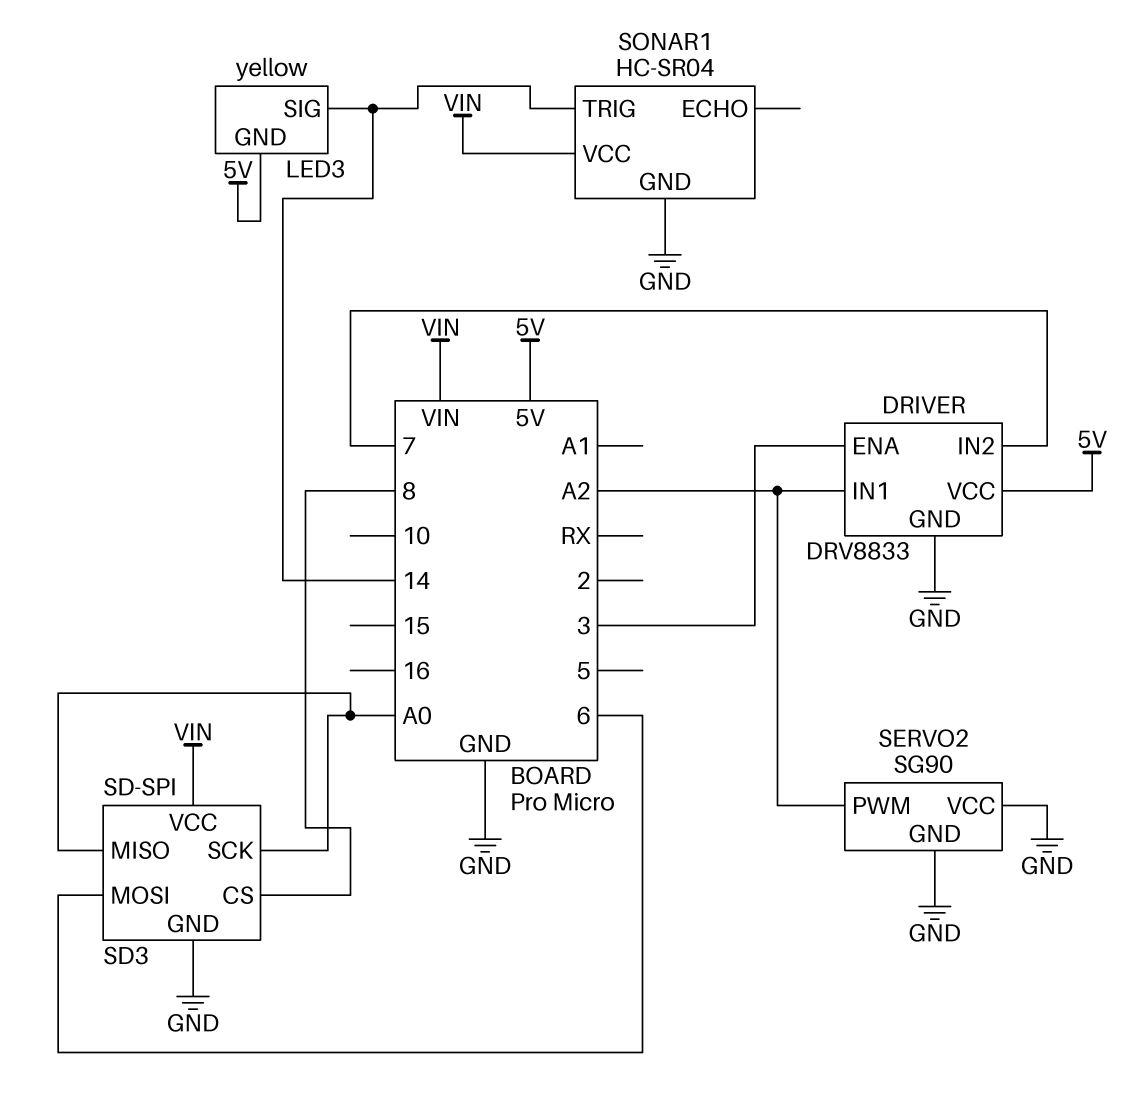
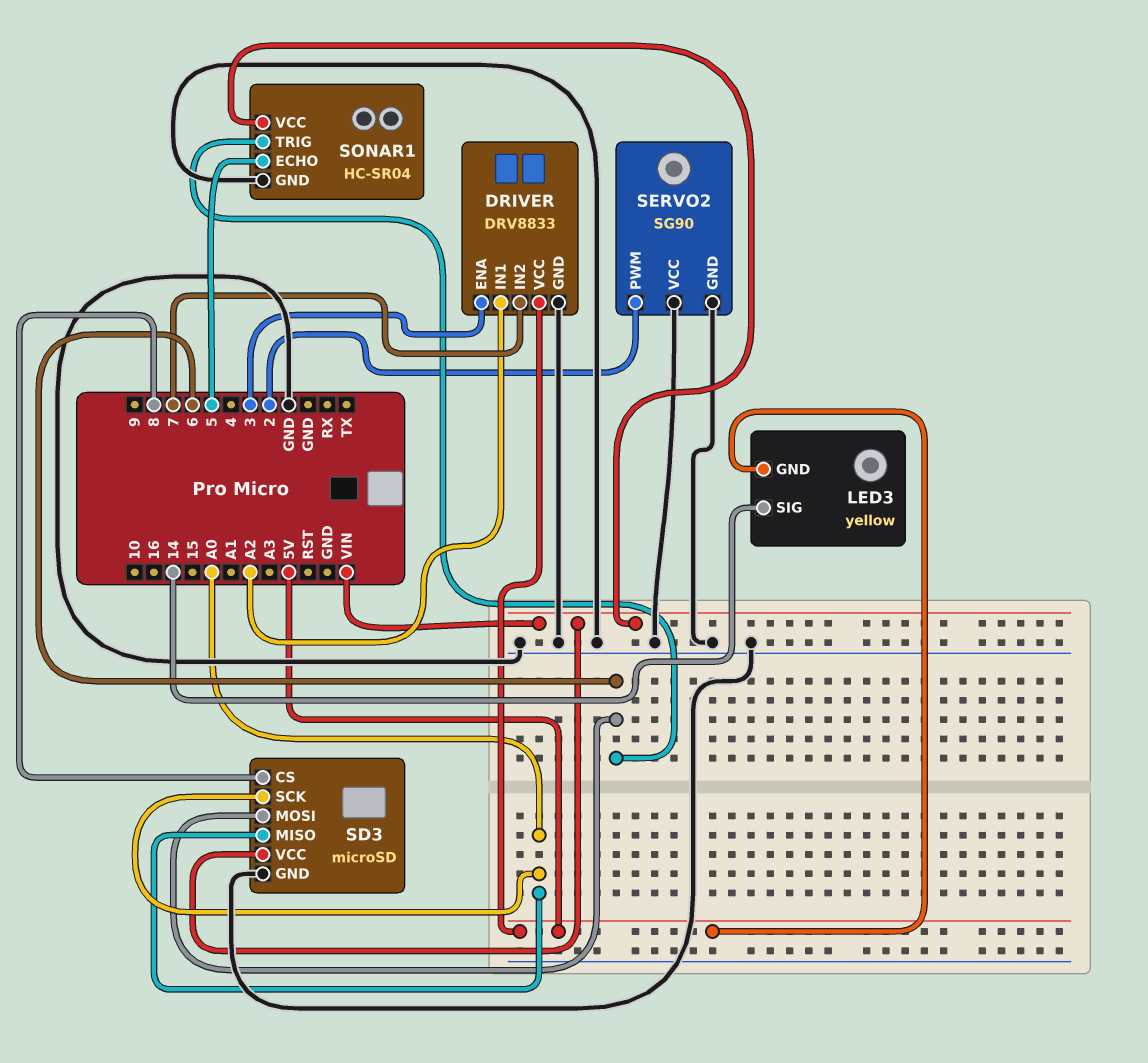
SD3: SD-SPI -> microSD
SERVO2 pin PWM: A2 -> 2
SONAR1 pin ECHO: none -> 5
SONAR1 pin TRIG: 14 -> 6

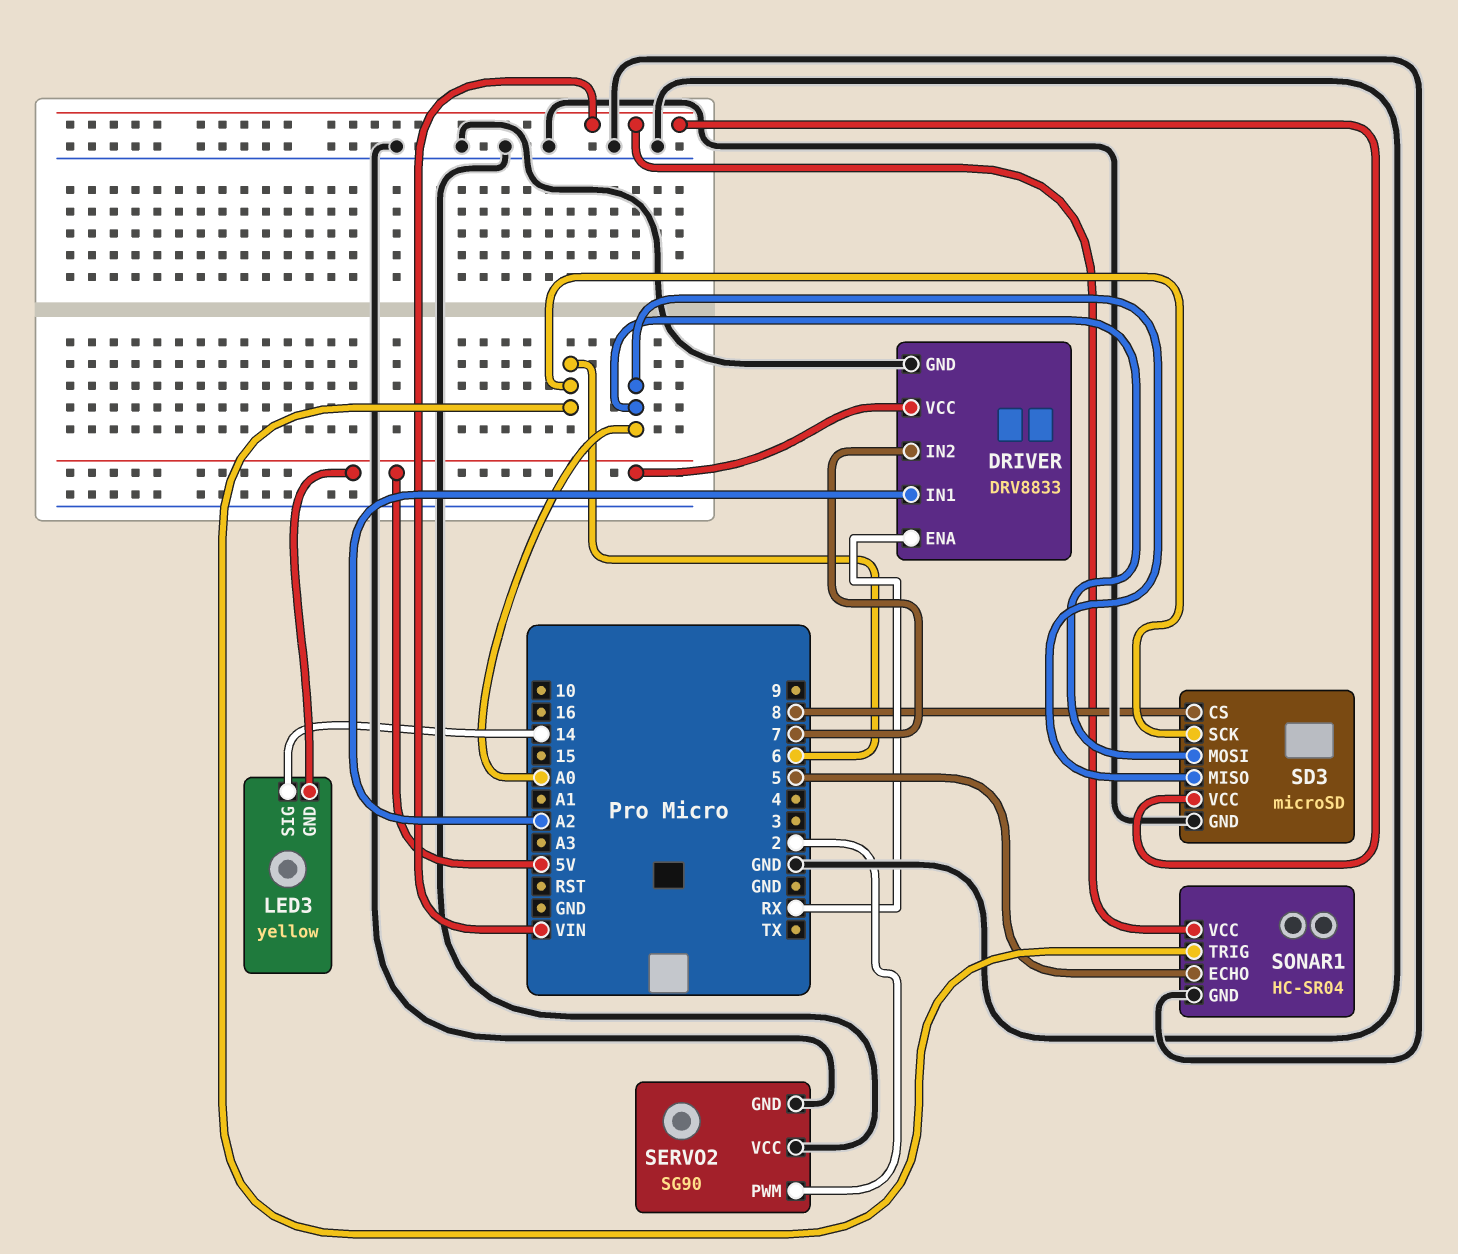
DRIVER pin ENA: 3 -> RX
SD3 pin MOSI: 6 -> A0
SD3 pin SCK: A0 -> 6

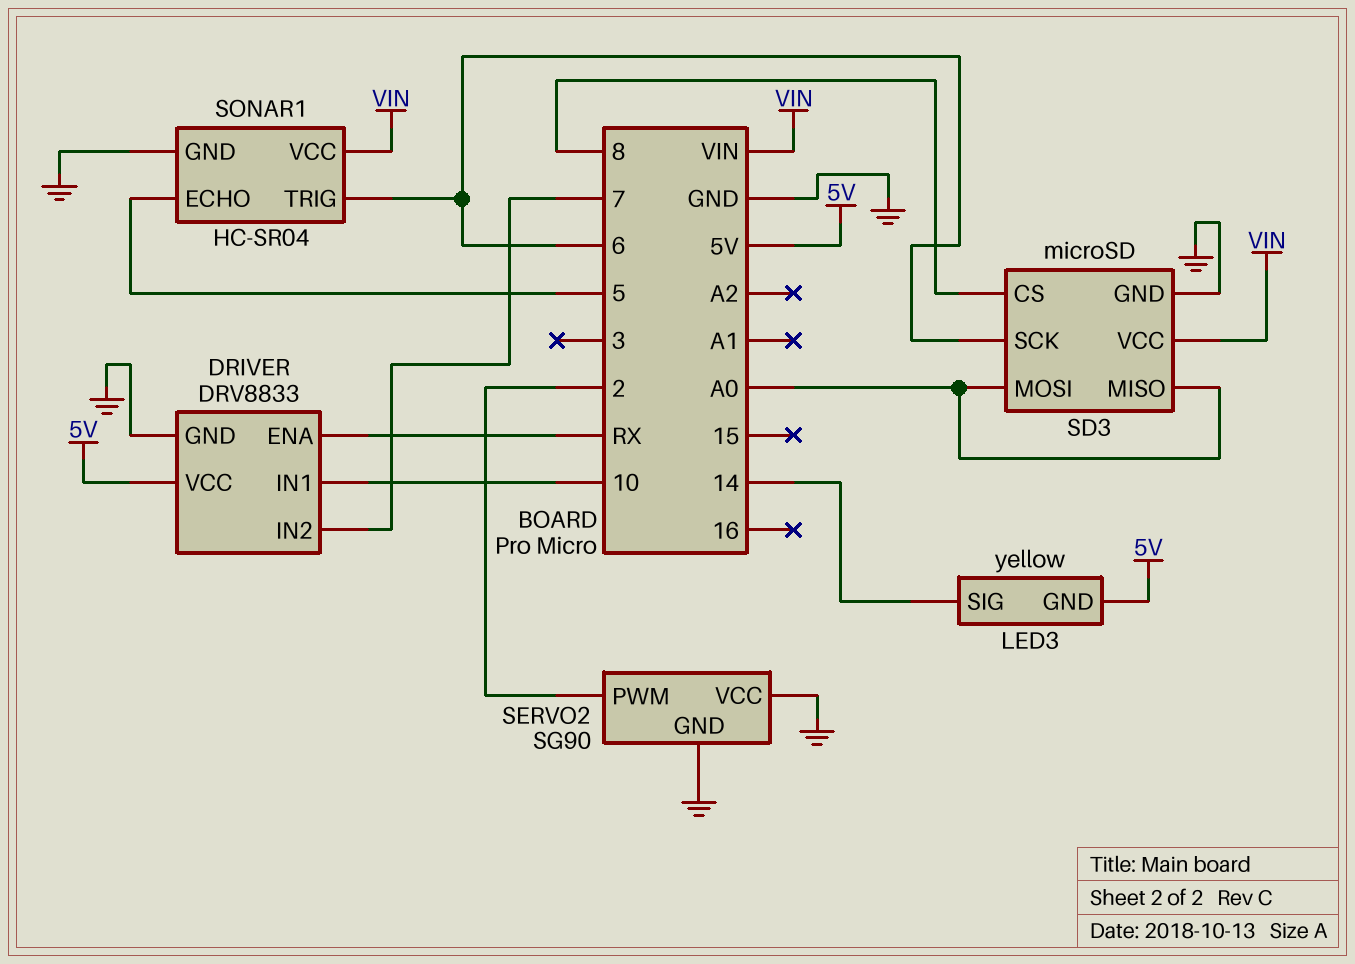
DRIVER pin IN1: A2 -> 10

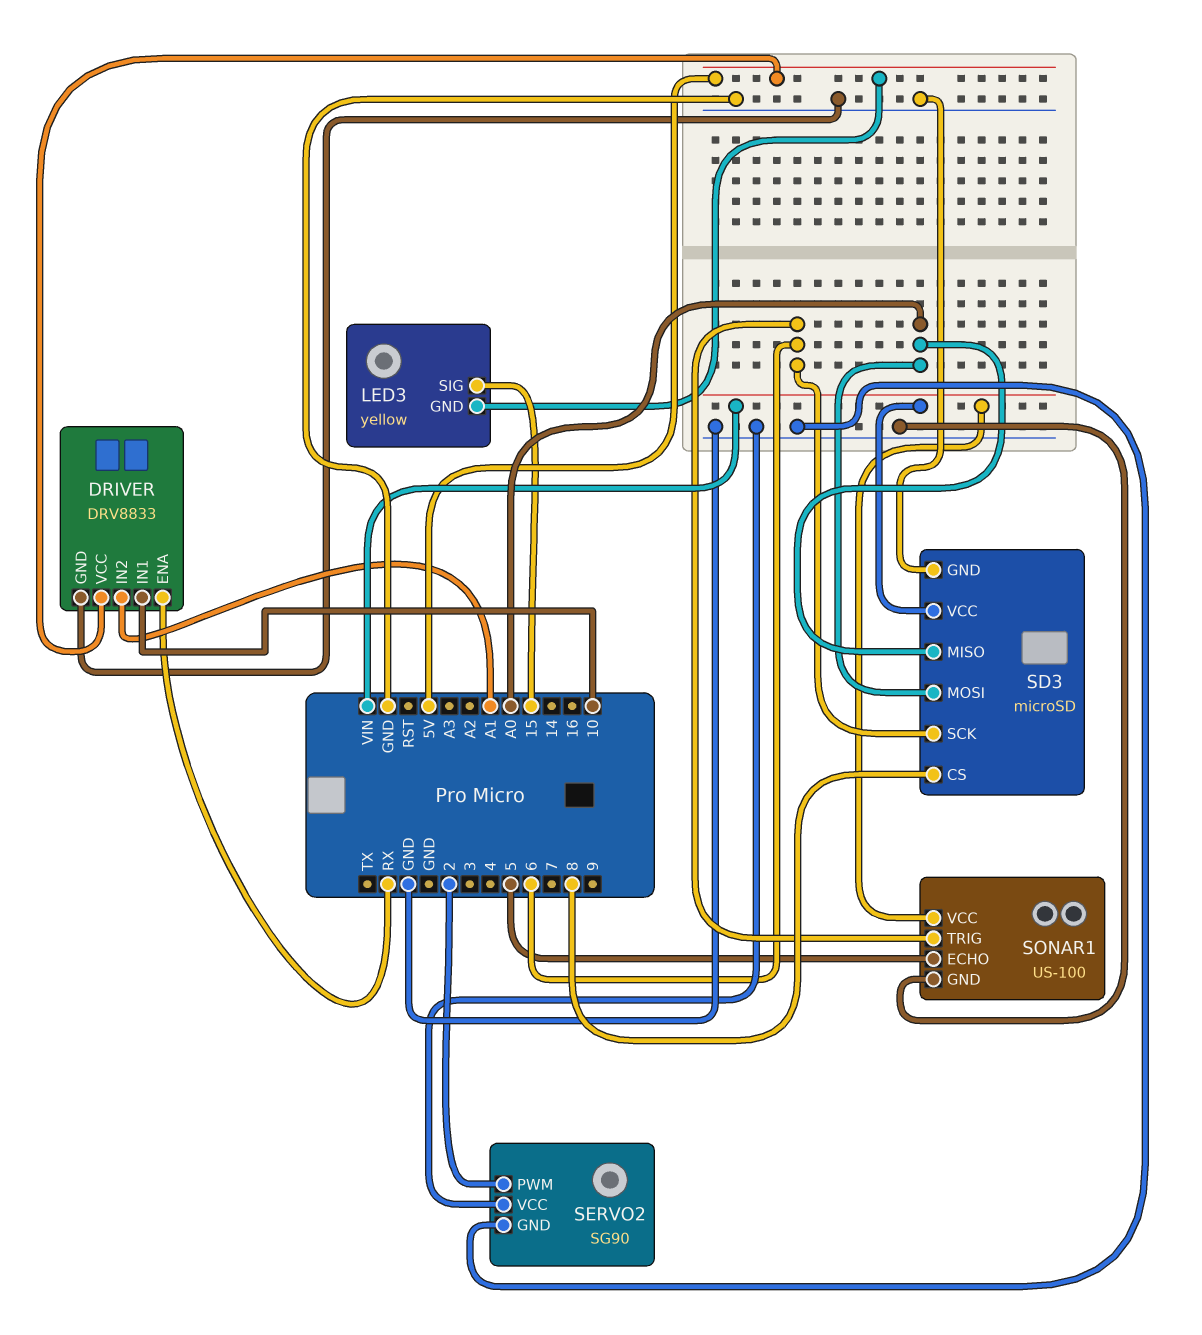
DRIVER pin IN2: 7 -> A1
LED3 pin SIG: 14 -> 15
SONAR1: HC-SR04 -> US-100

